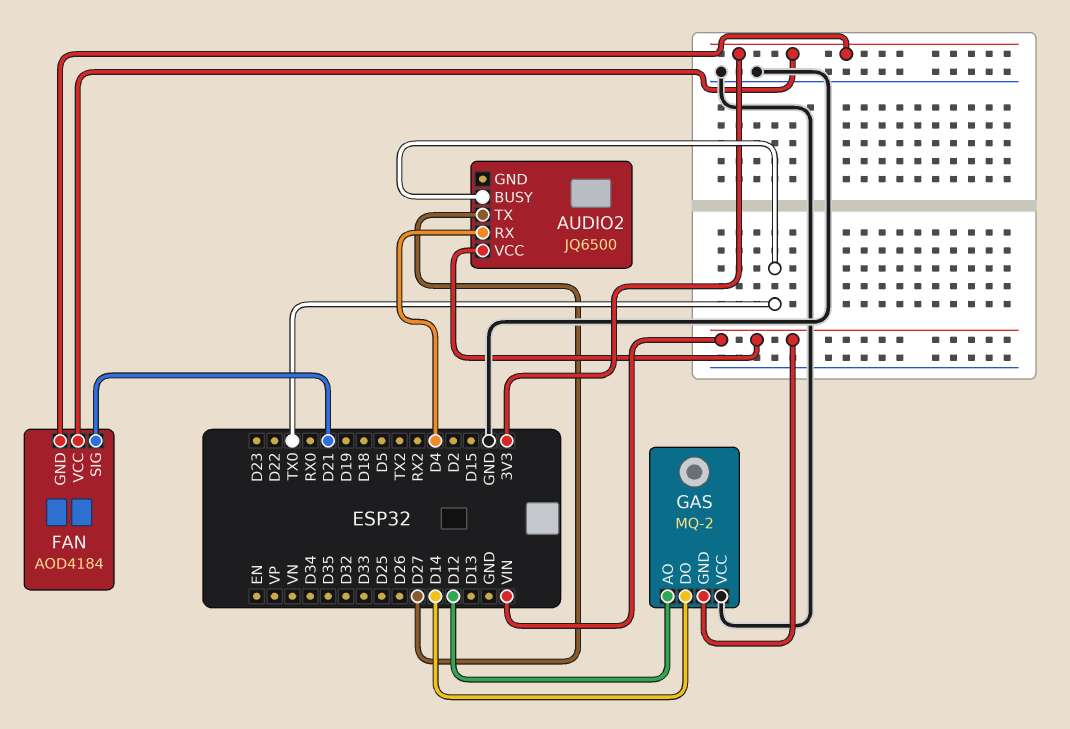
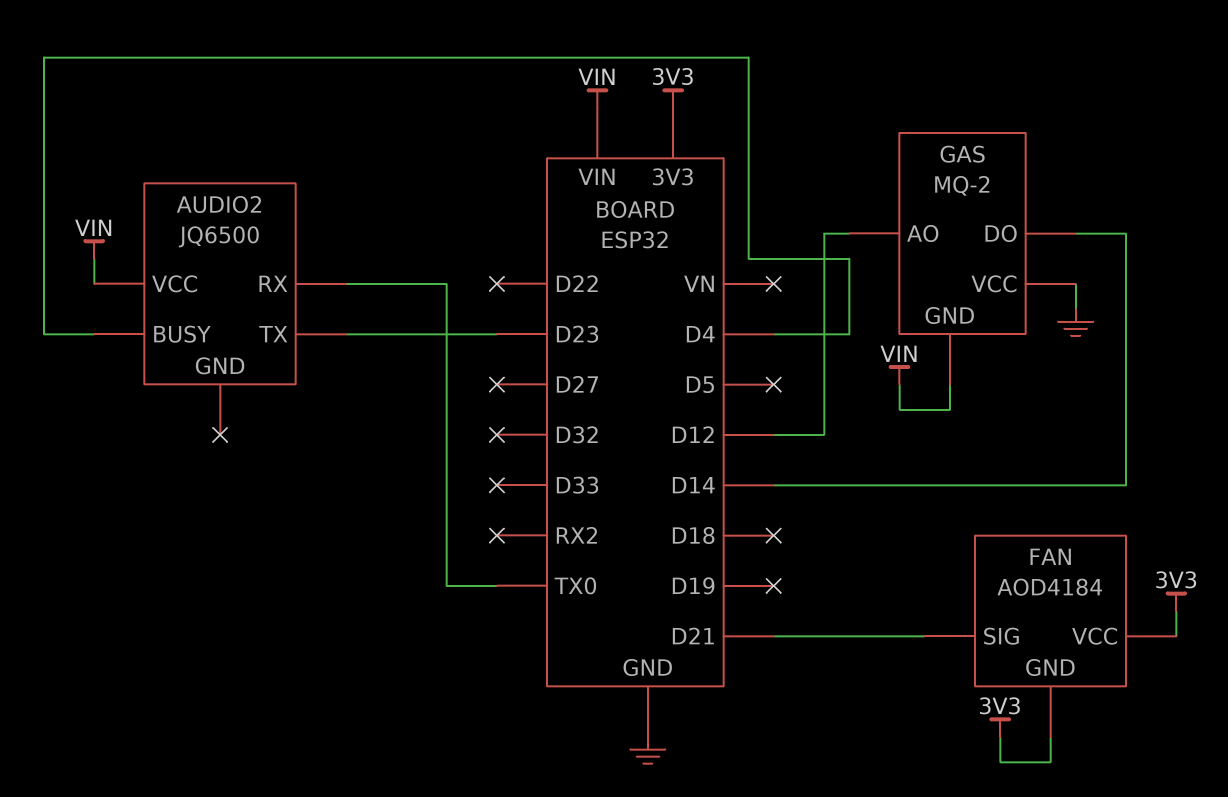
AUDIO2 pin BUSY: TX0 -> D4
AUDIO2 pin RX: D4 -> TX0
AUDIO2 pin TX: D27 -> D23

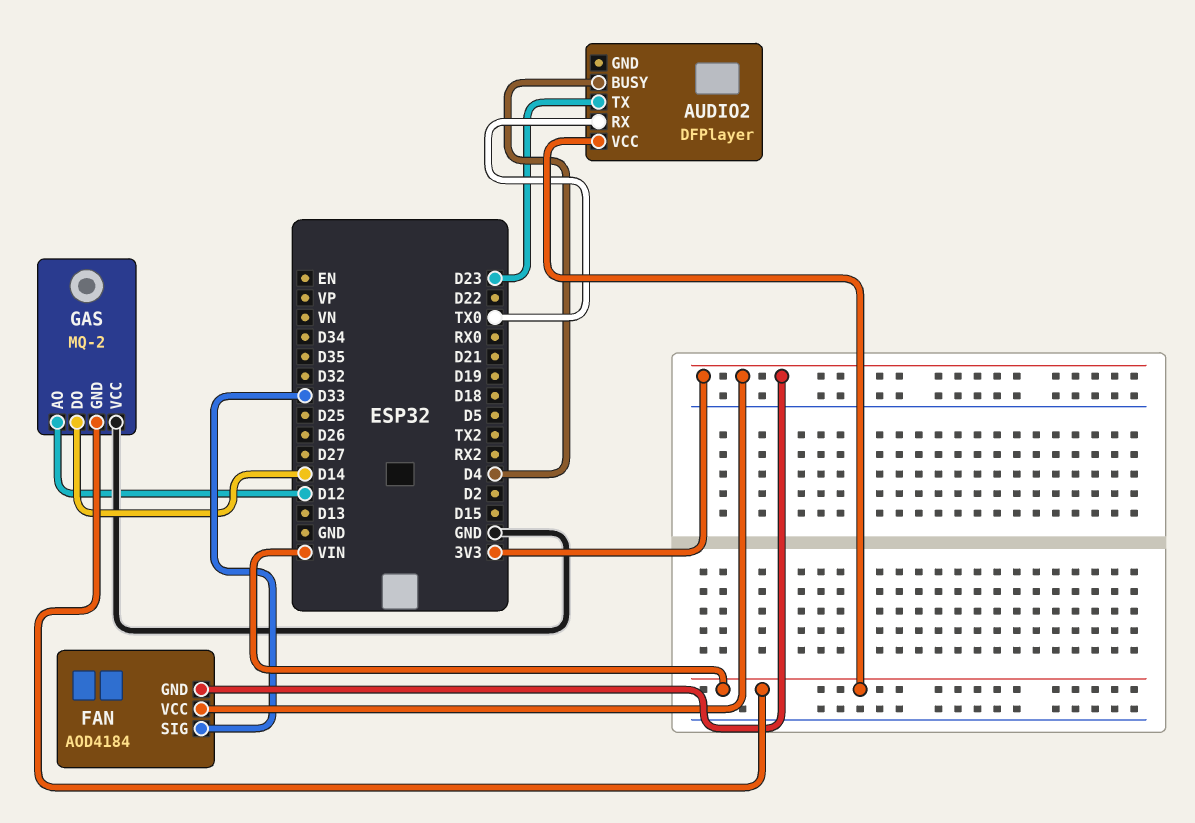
AUDIO2: JQ6500 -> DFPlayer
FAN pin SIG: D21 -> D33

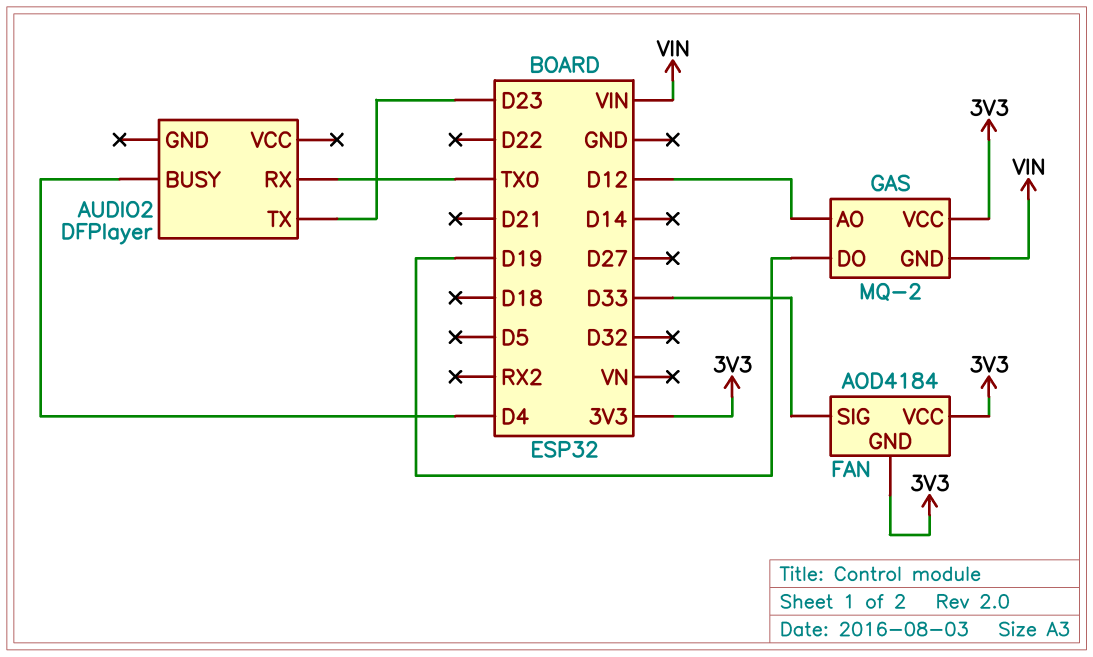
AUDIO2 pin VCC: VIN -> none
GAS pin DO: D14 -> D19
GAS pin VCC: GND -> 3V3

